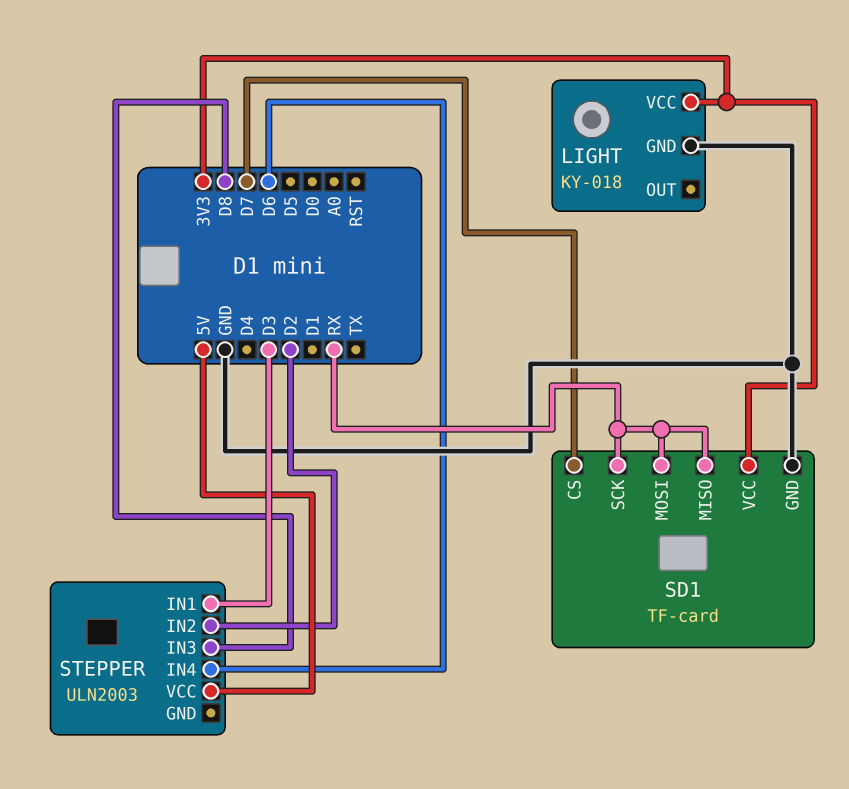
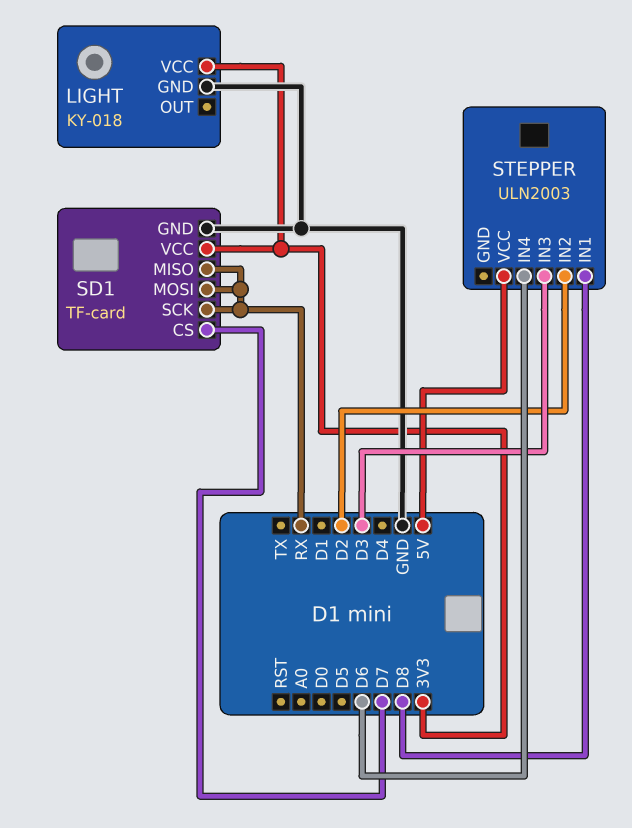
STEPPER pin IN1: D3 -> D8
STEPPER pin IN3: D8 -> D3

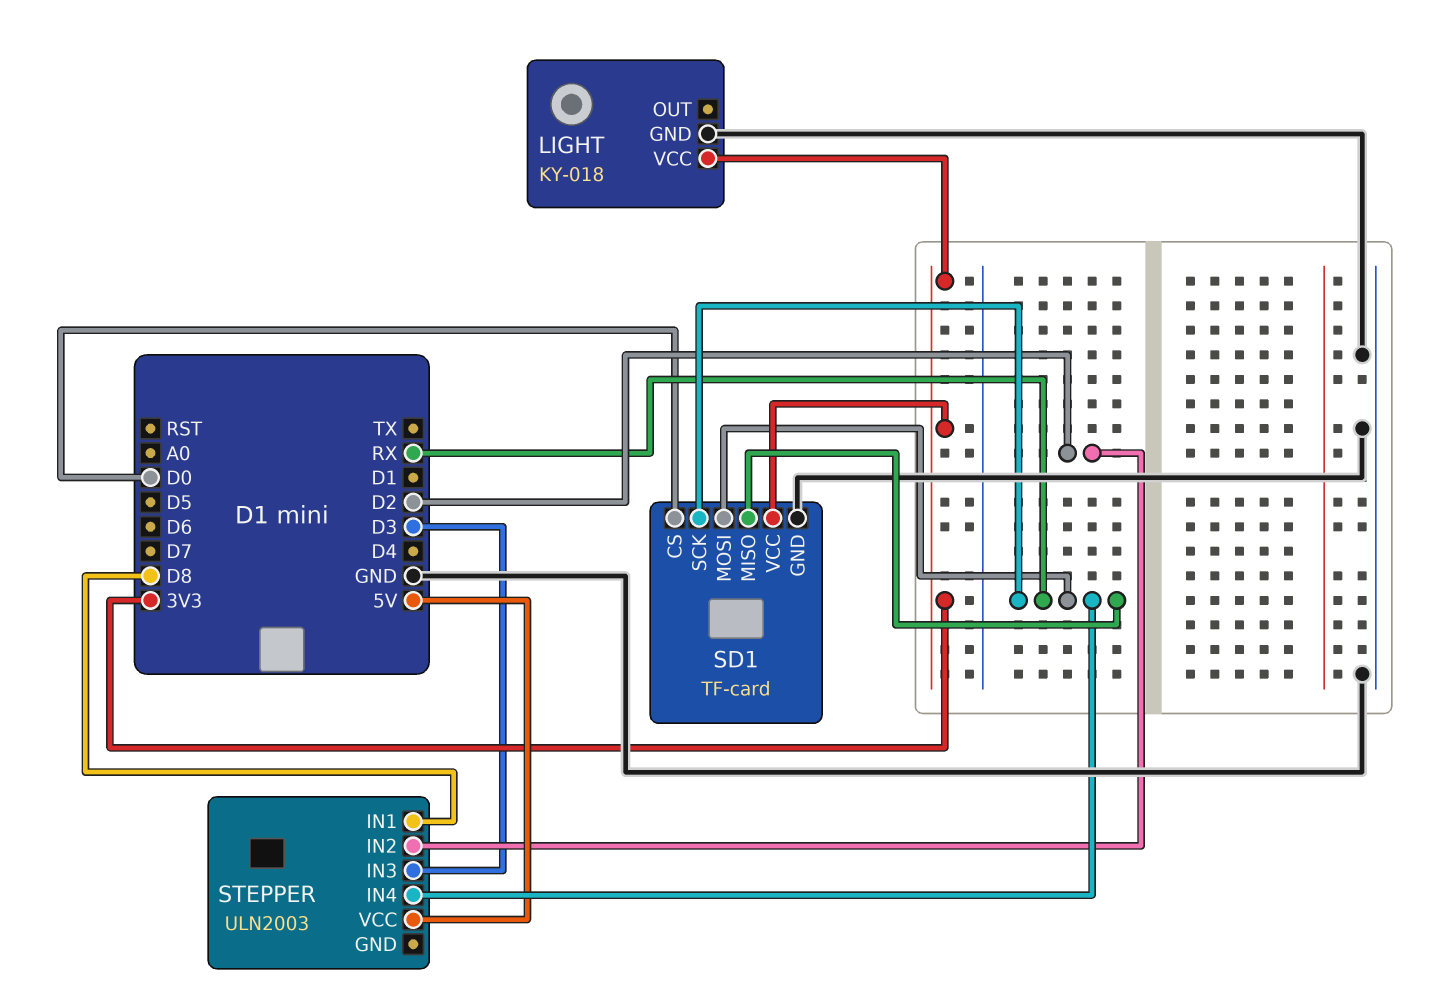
SD1 pin CS: D7 -> D0
STEPPER pin IN4: D6 -> RX

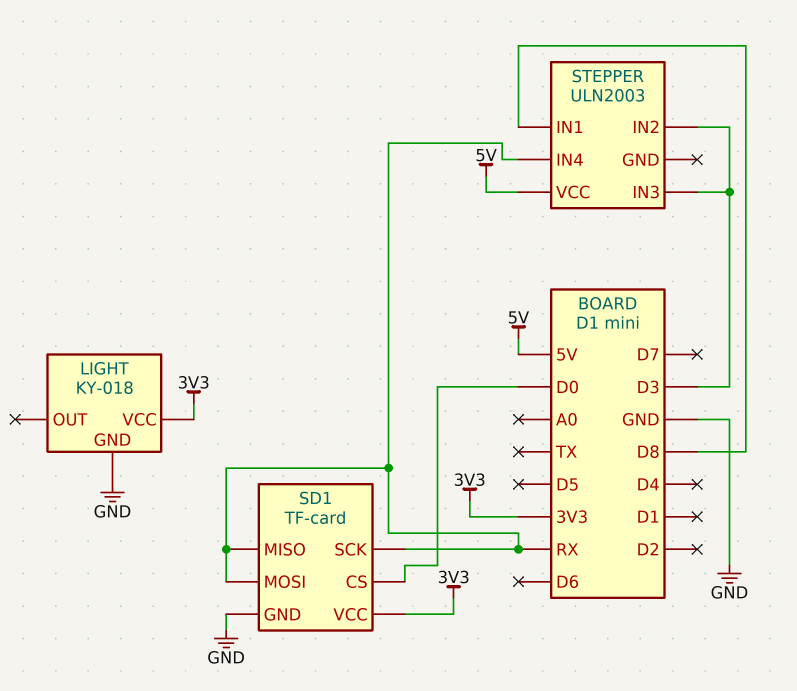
STEPPER pin IN2: D2 -> D3

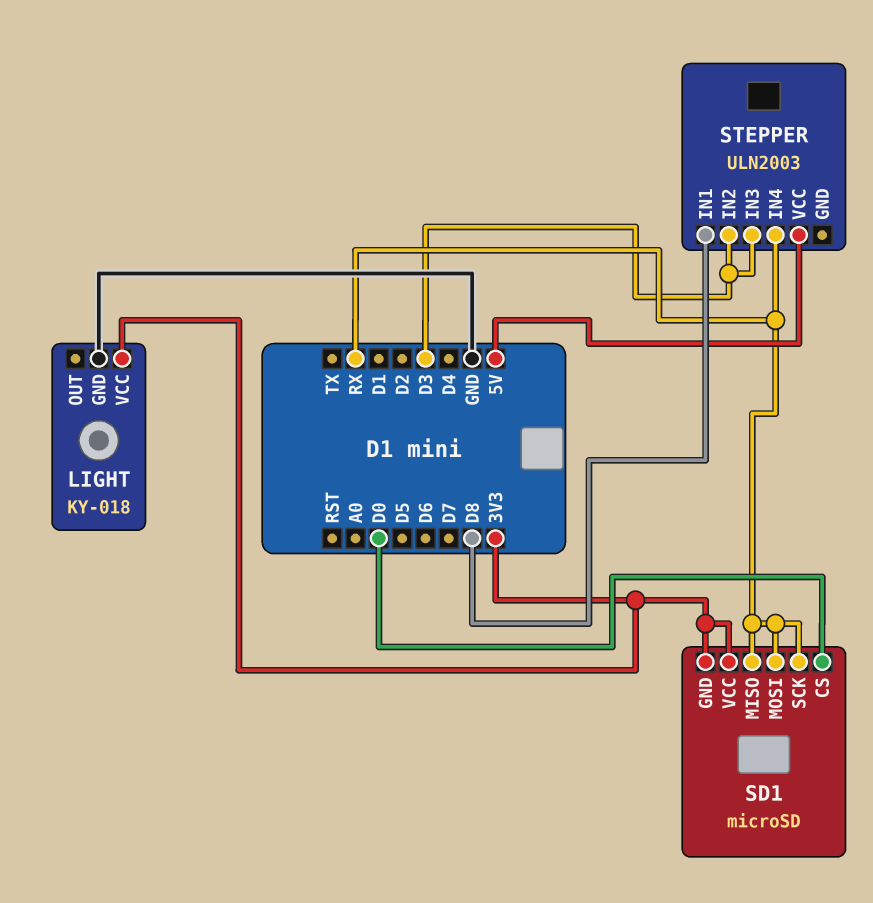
SD1: TF-card -> microSD
SD1 pin GND: GND -> 3V3

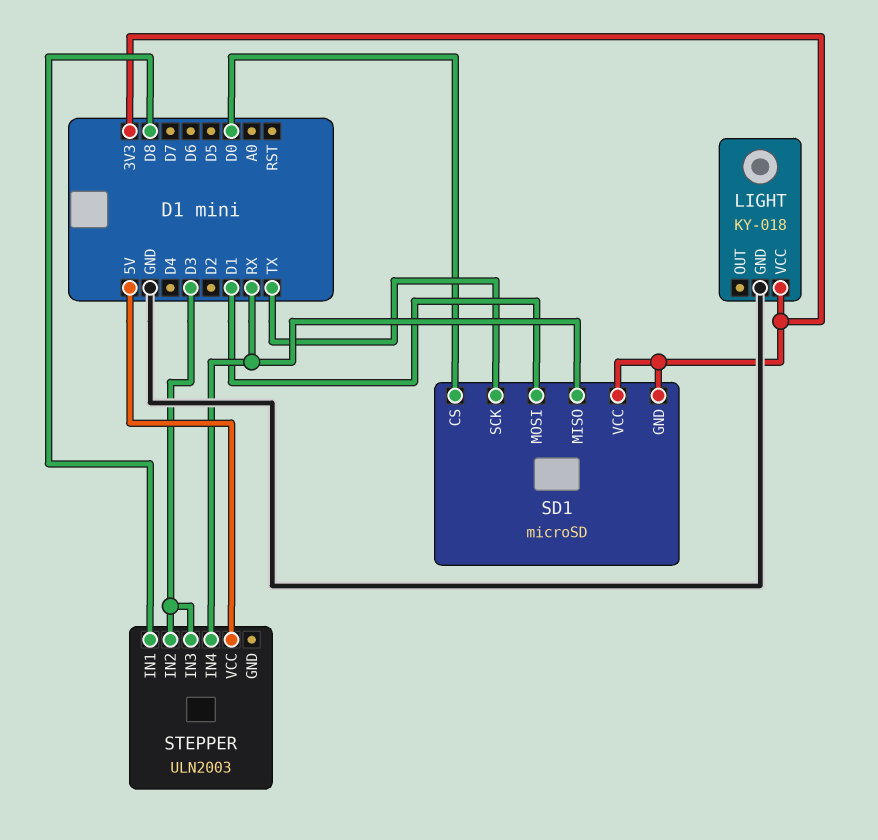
SD1 pin MOSI: RX -> D1
SD1 pin SCK: RX -> TX

